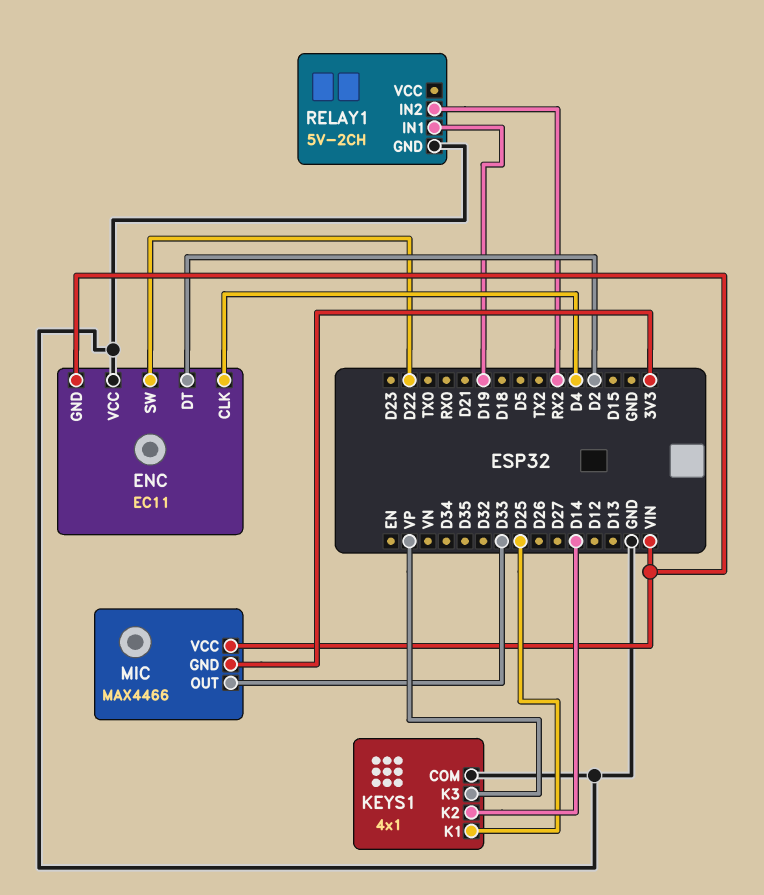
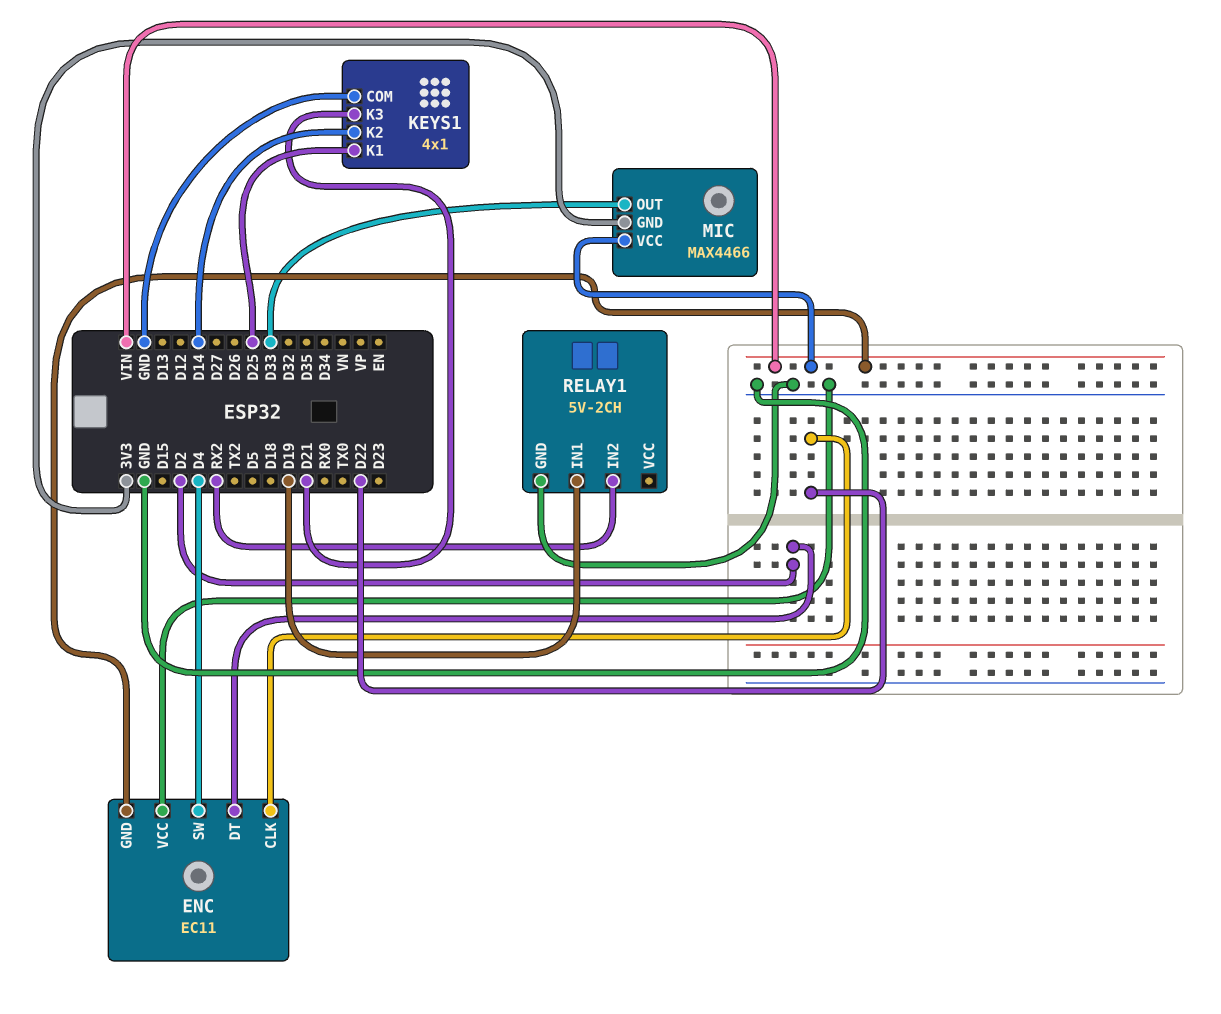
ENC pin CLK: D4 -> D22
ENC pin SW: D22 -> D4
KEYS1 pin K3: VP -> D21

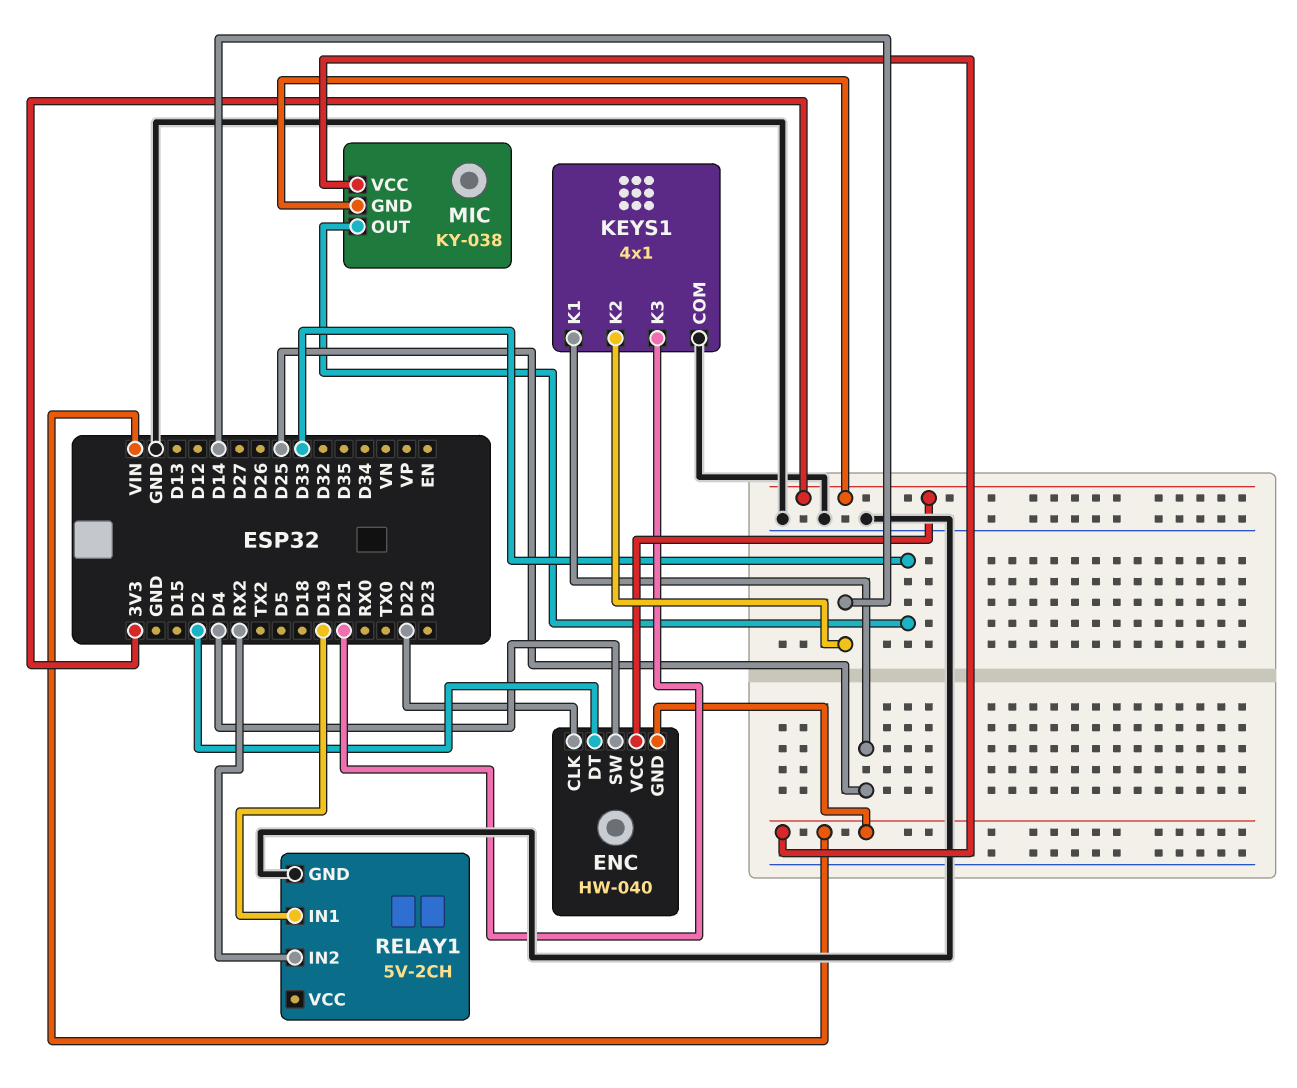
ENC: EC11 -> HW-040
ENC pin VCC: GND -> 3V3
MIC: MAX4466 -> KY-038

